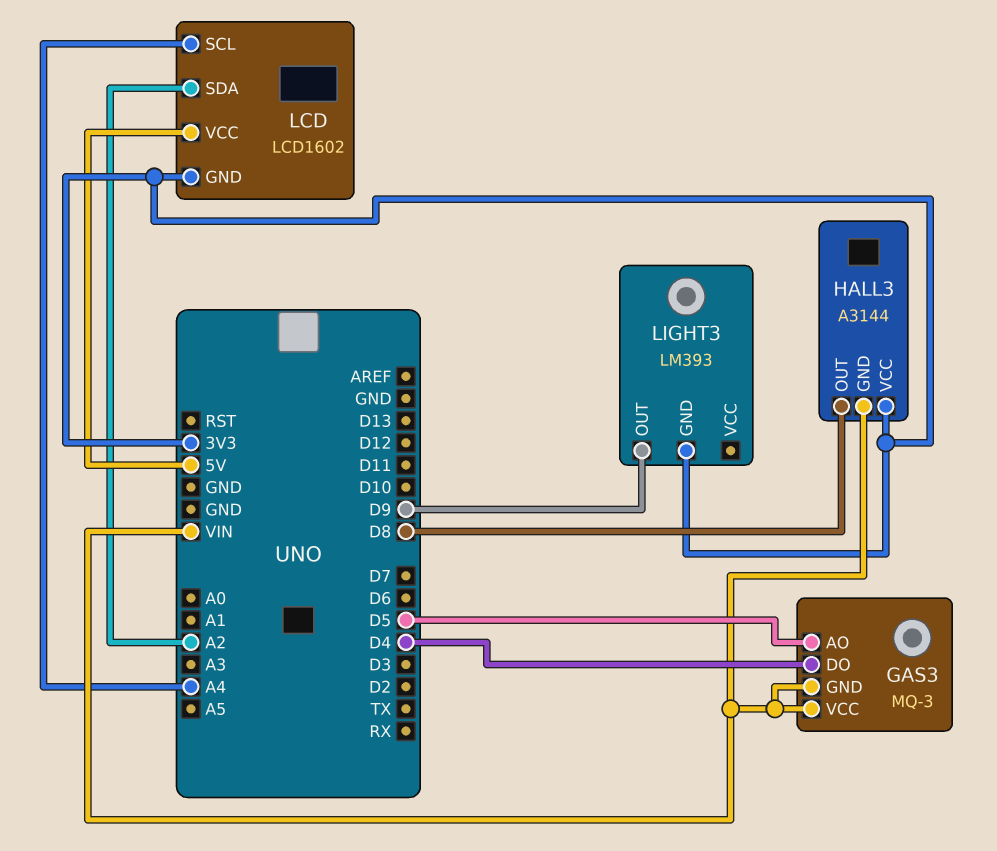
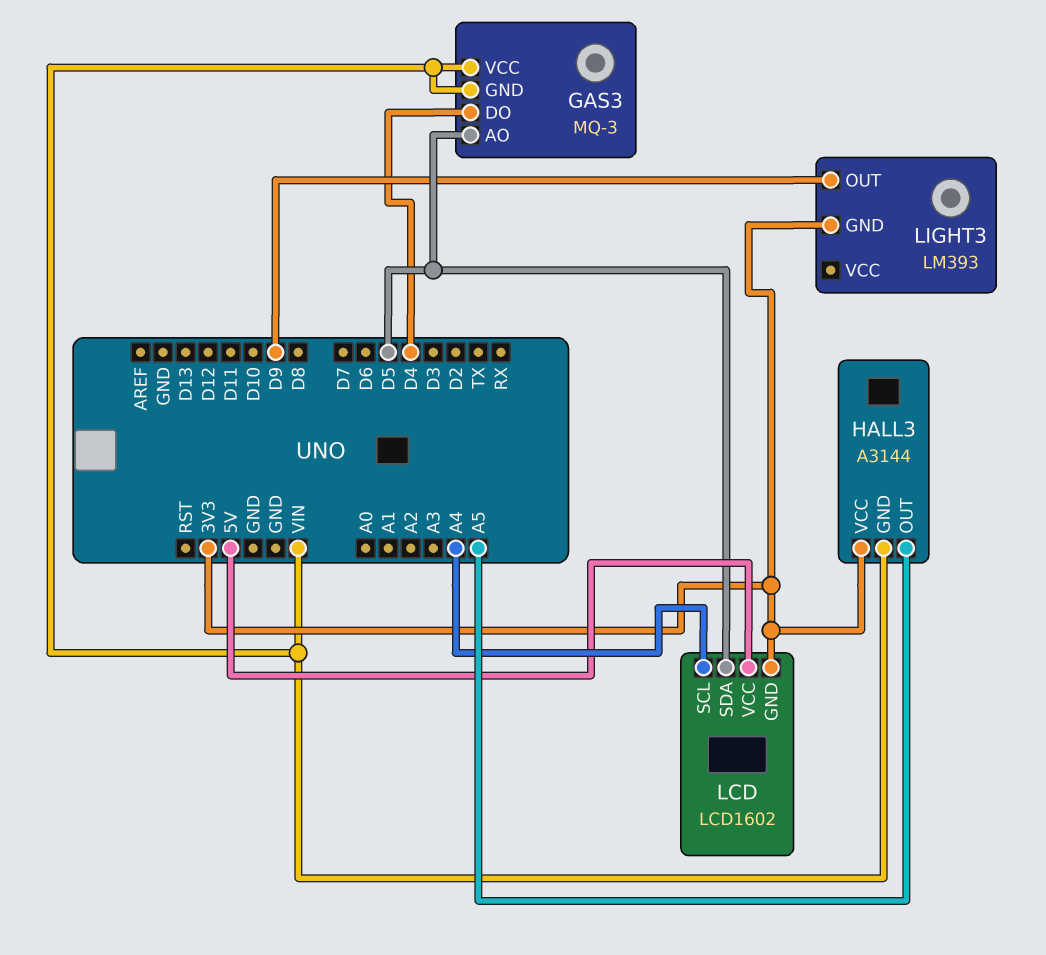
HALL3 pin OUT: D8 -> A5
LCD pin SDA: A2 -> D5

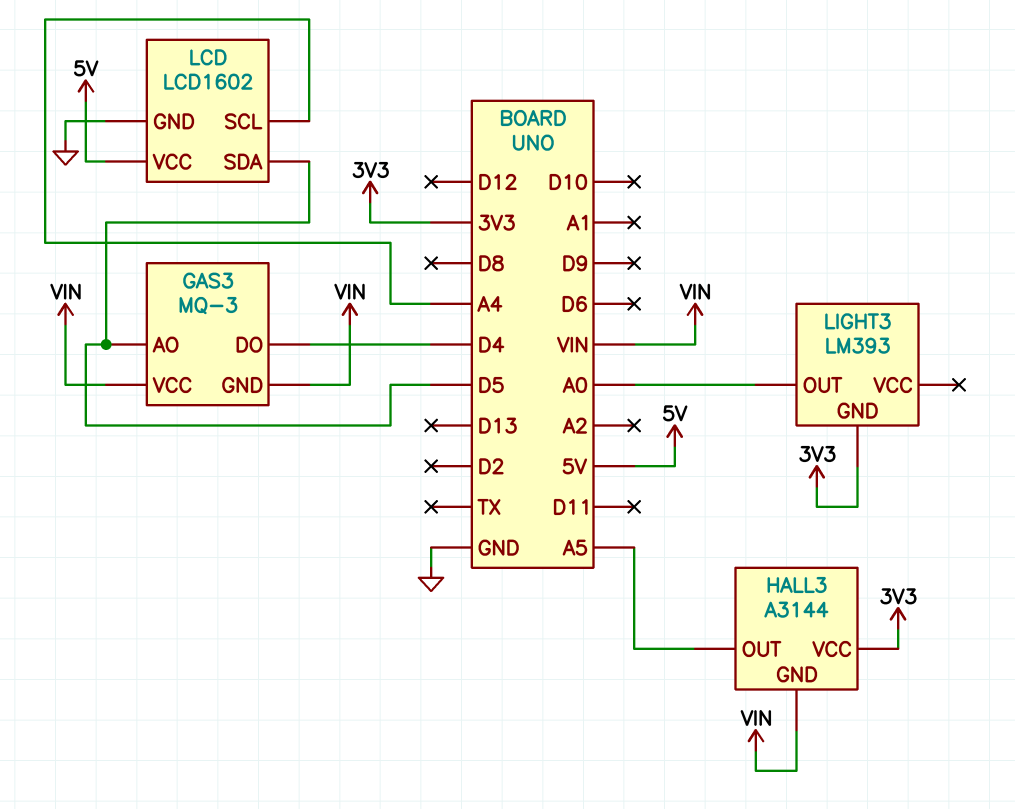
LCD pin GND: 3V3 -> GND
LIGHT3 pin OUT: D9 -> A0

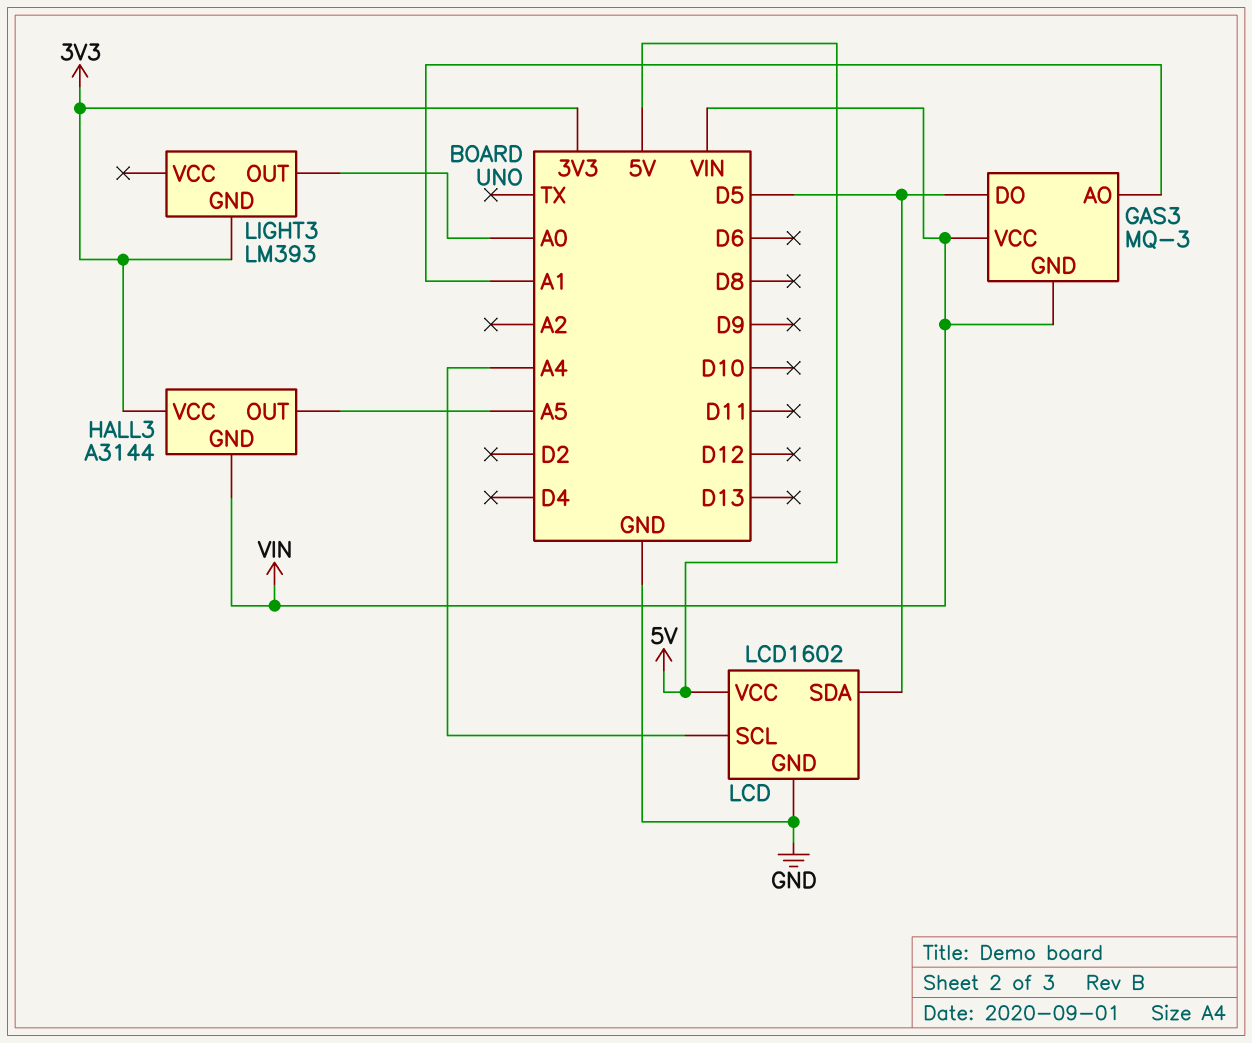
GAS3 pin AO: D5 -> A1
GAS3 pin DO: D4 -> D5

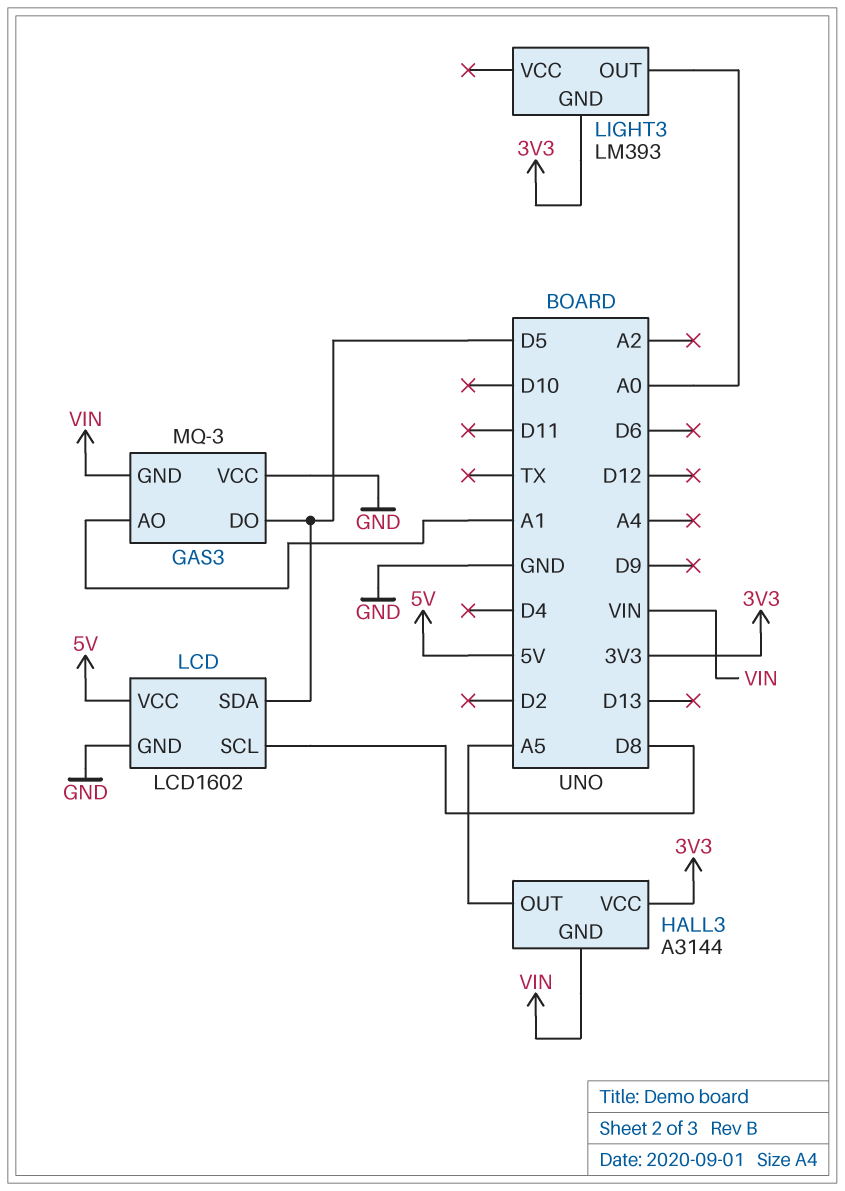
GAS3 pin VCC: VIN -> GND
LCD pin SCL: A4 -> D8

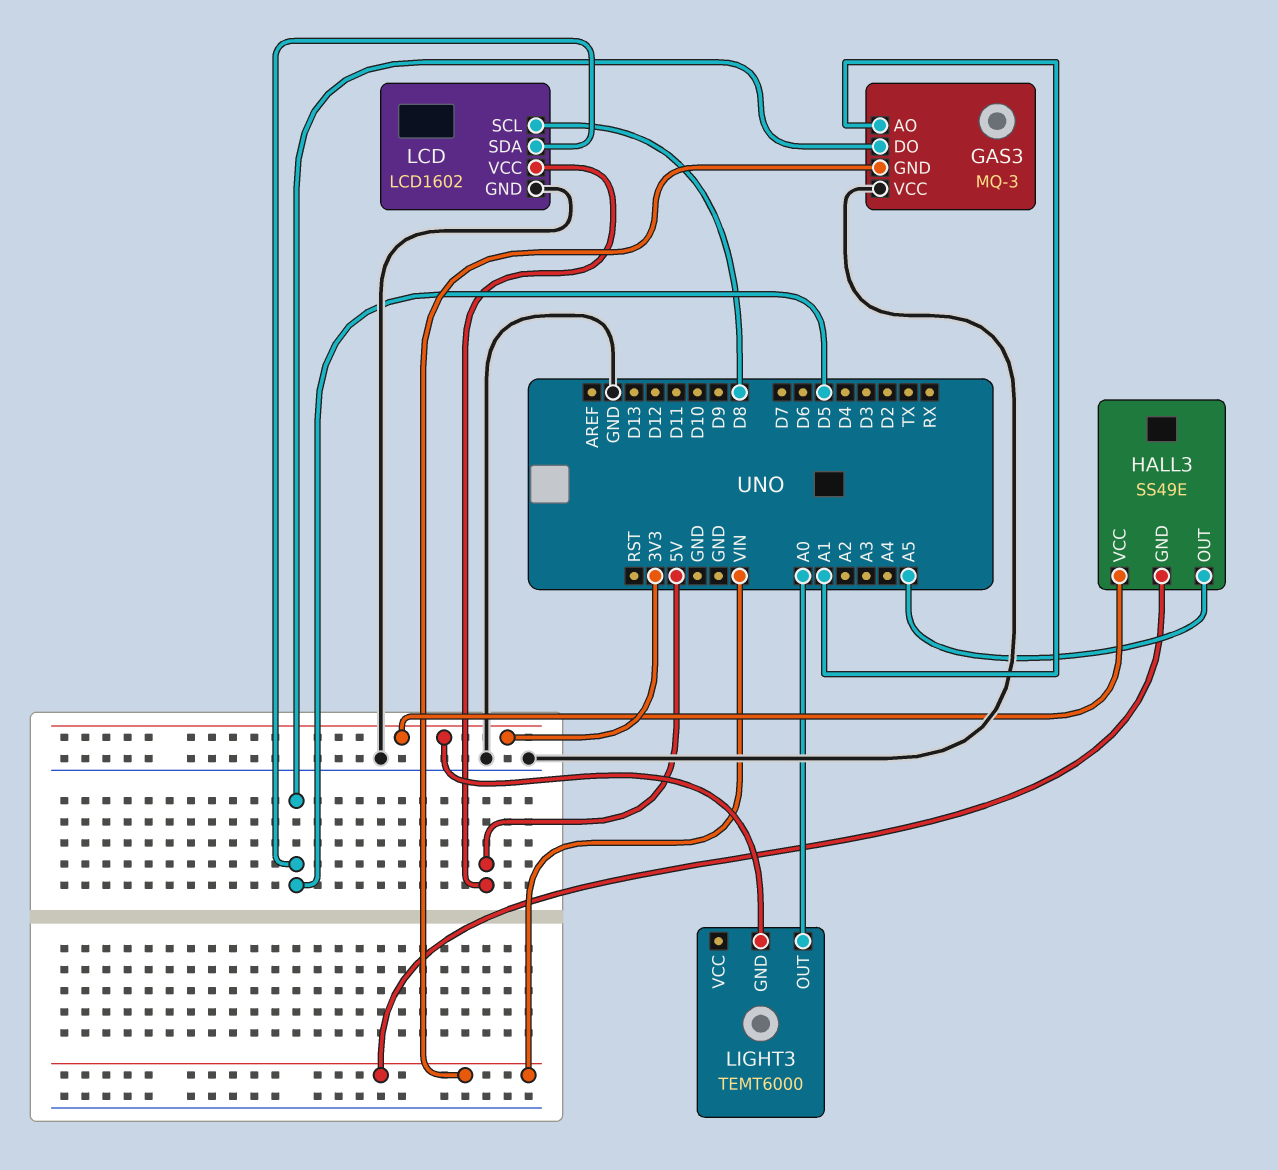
HALL3: A3144 -> SS49E
LIGHT3: LM393 -> TEMT6000

